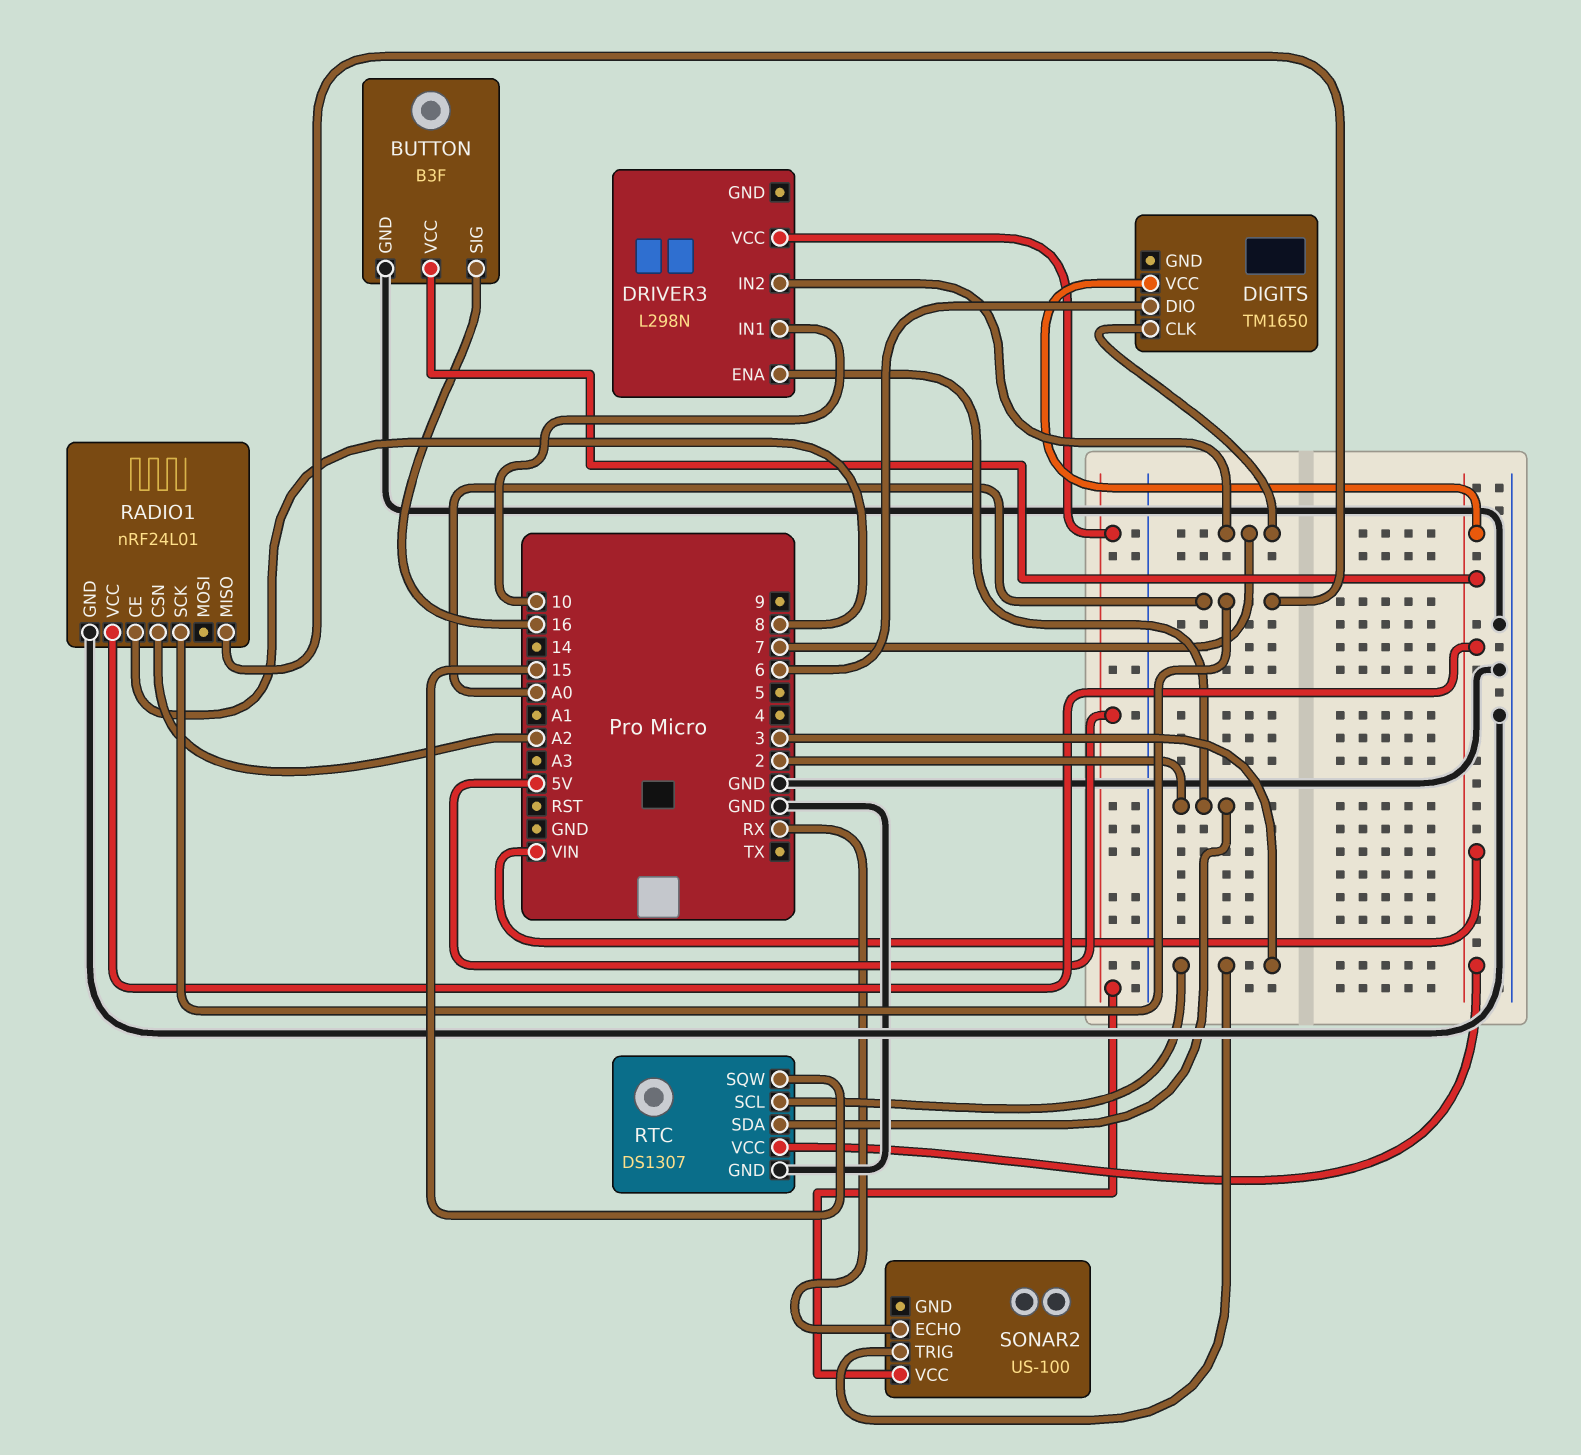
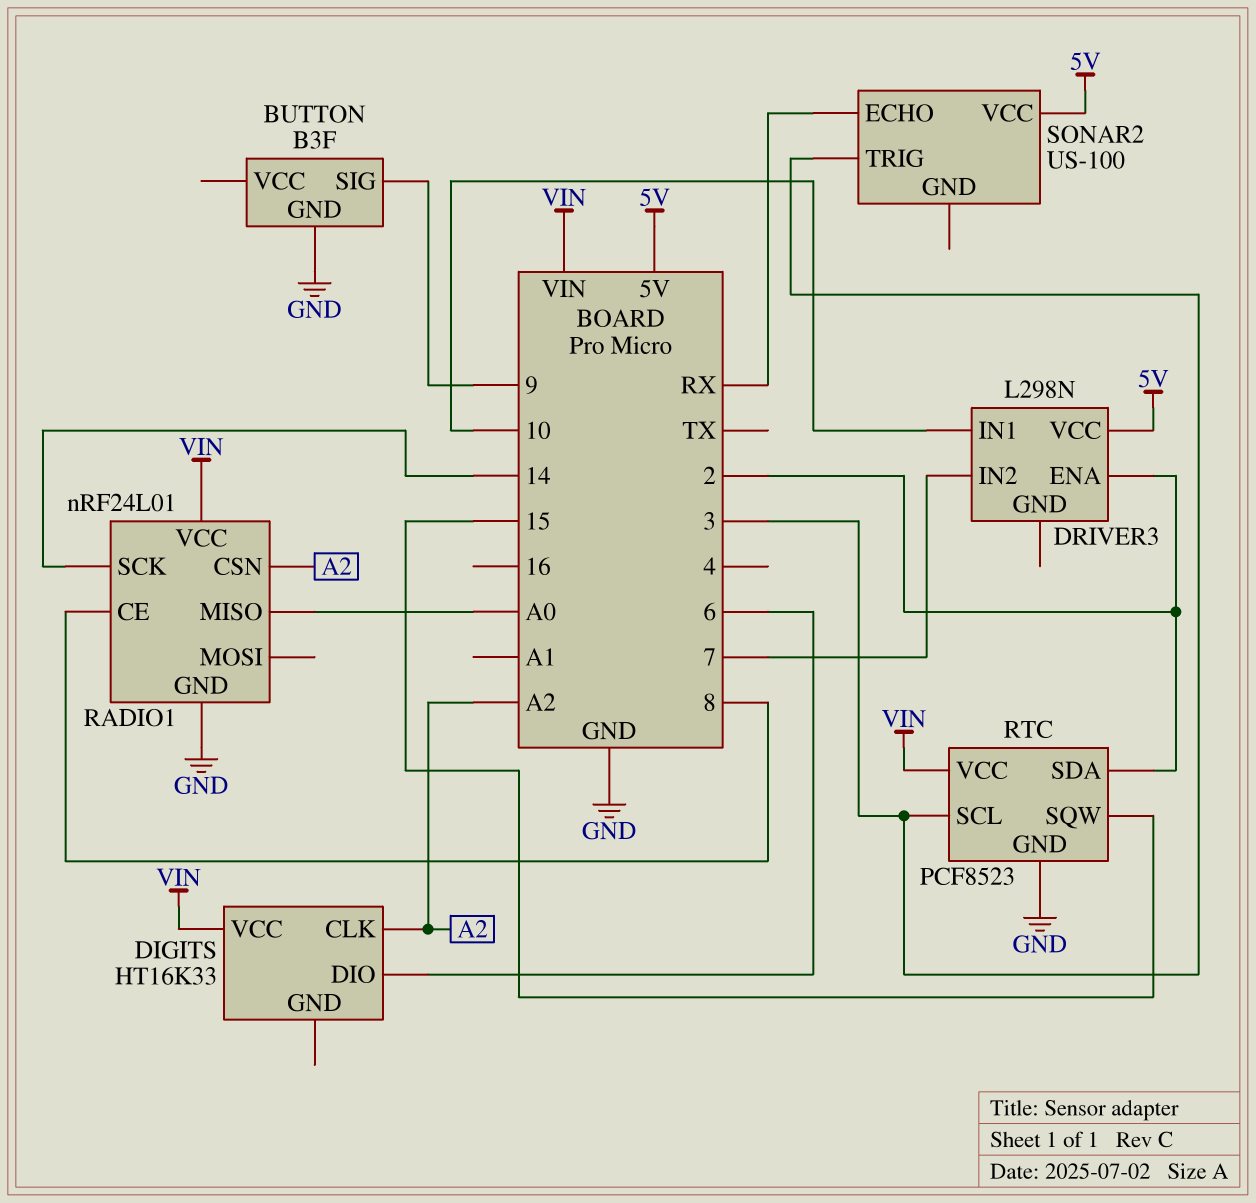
BUTTON pin SIG: 16 -> 9
BUTTON pin VCC: VIN -> none
DIGITS: TM1650 -> HT16K33
DIGITS pin CLK: 7 -> A2
RADIO1 pin SCK: A0 -> 14
RTC: DS1307 -> PCF8523

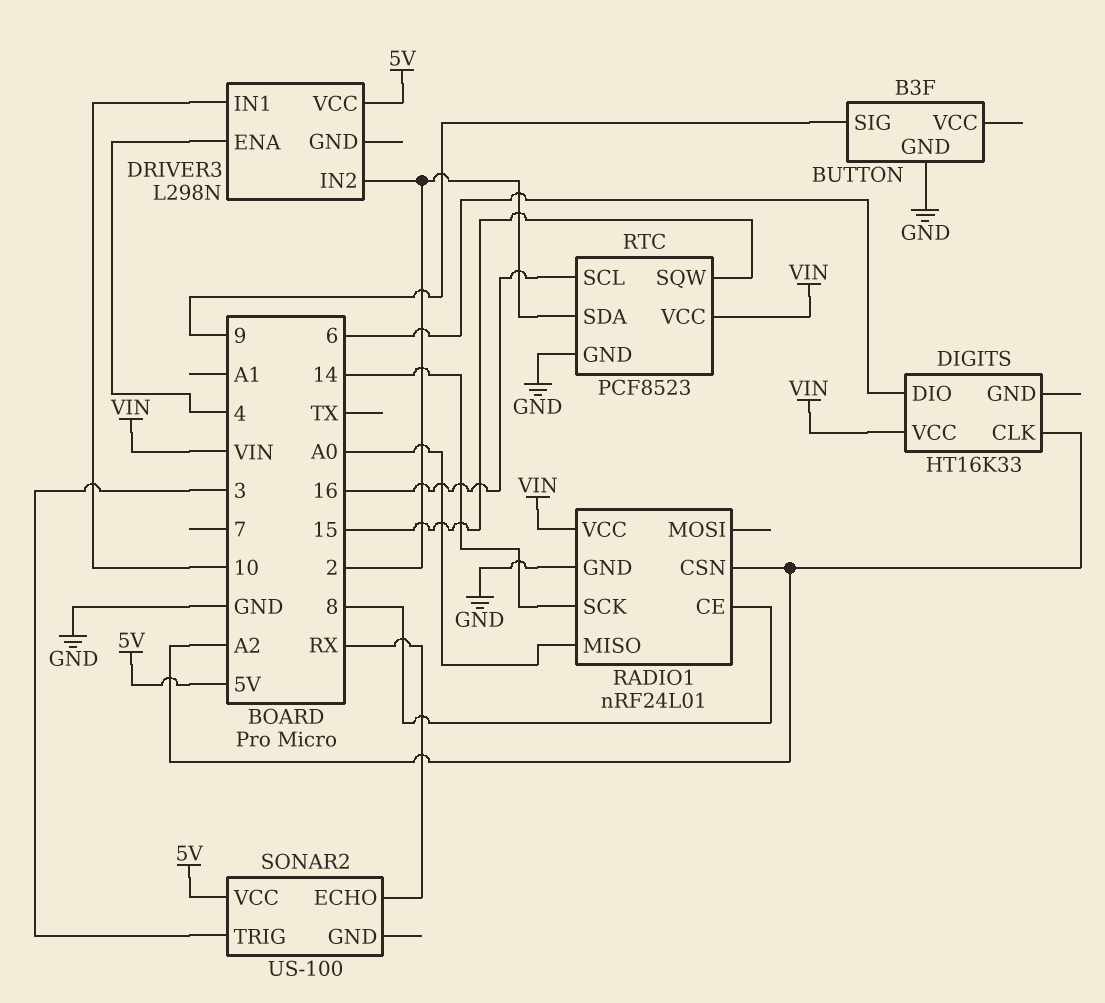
DRIVER3 pin ENA: 2 -> 4
DRIVER3 pin IN2: 7 -> 2
RTC pin SCL: 3 -> 16

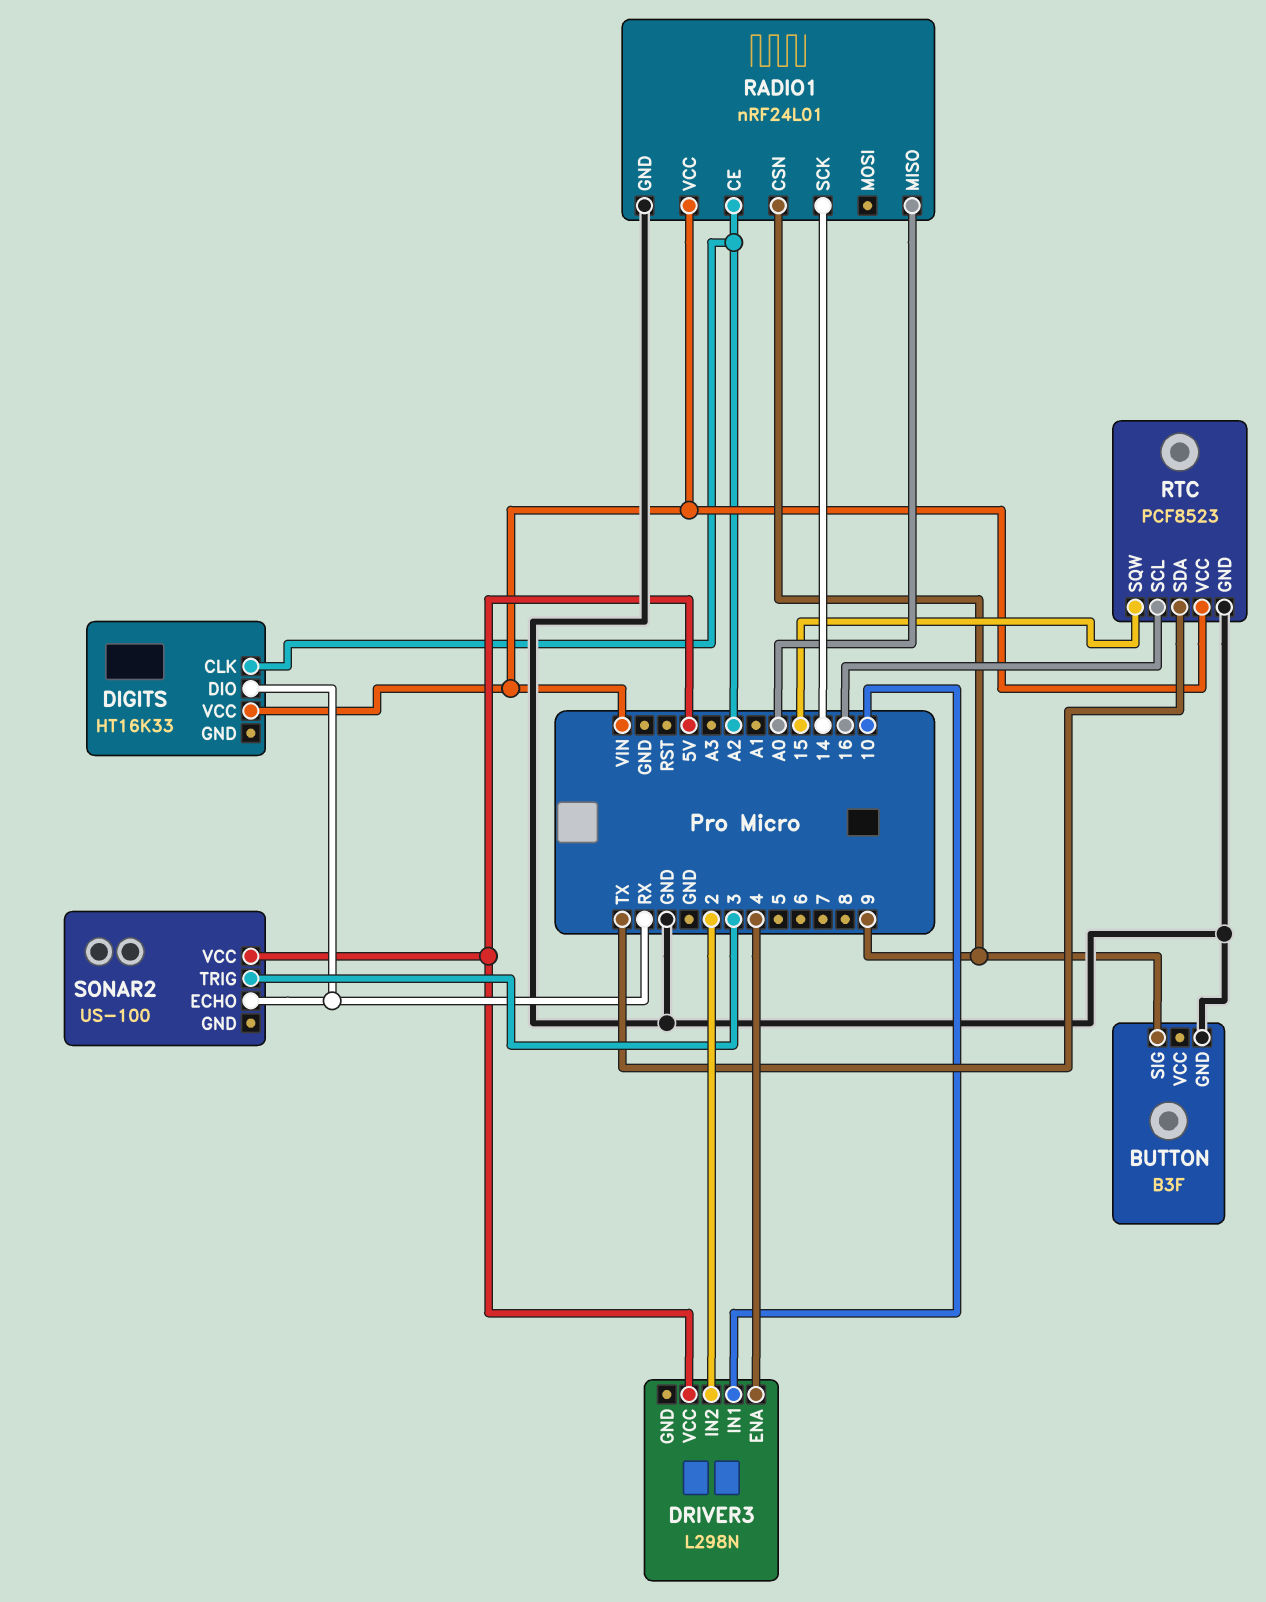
DIGITS pin DIO: 6 -> RX
RADIO1 pin CE: 8 -> A2
RADIO1 pin CSN: A2 -> 9
RTC pin SDA: 2 -> TX

